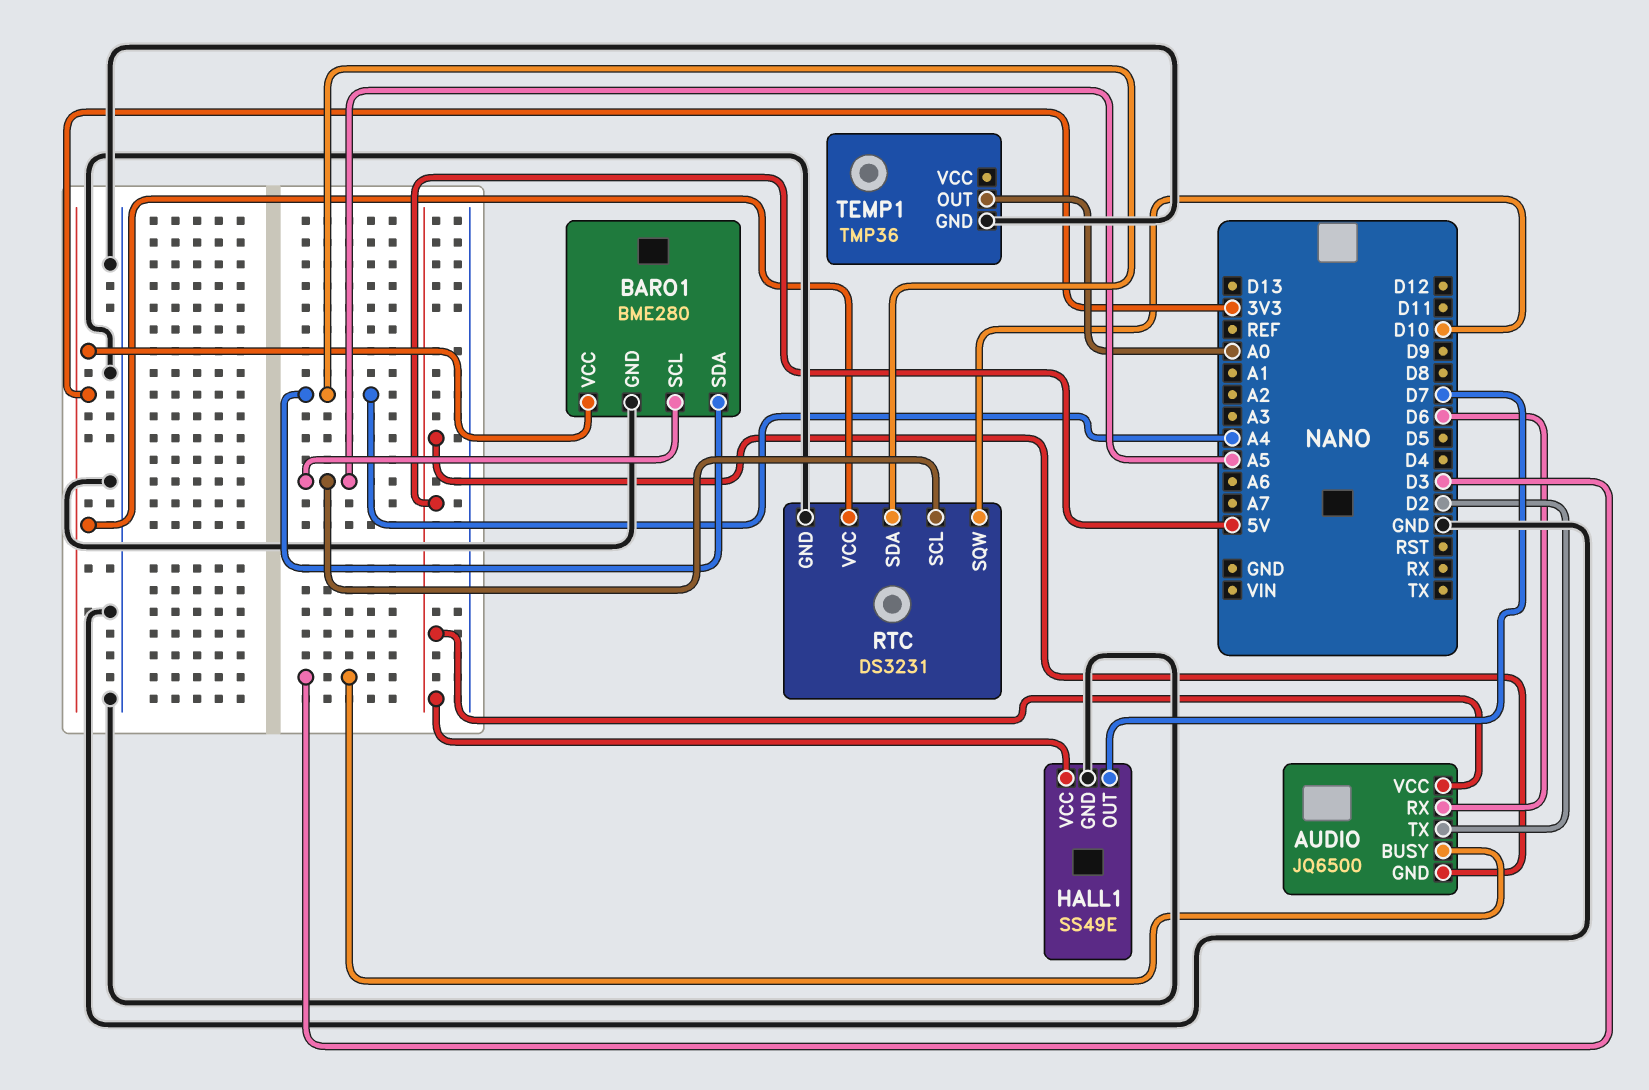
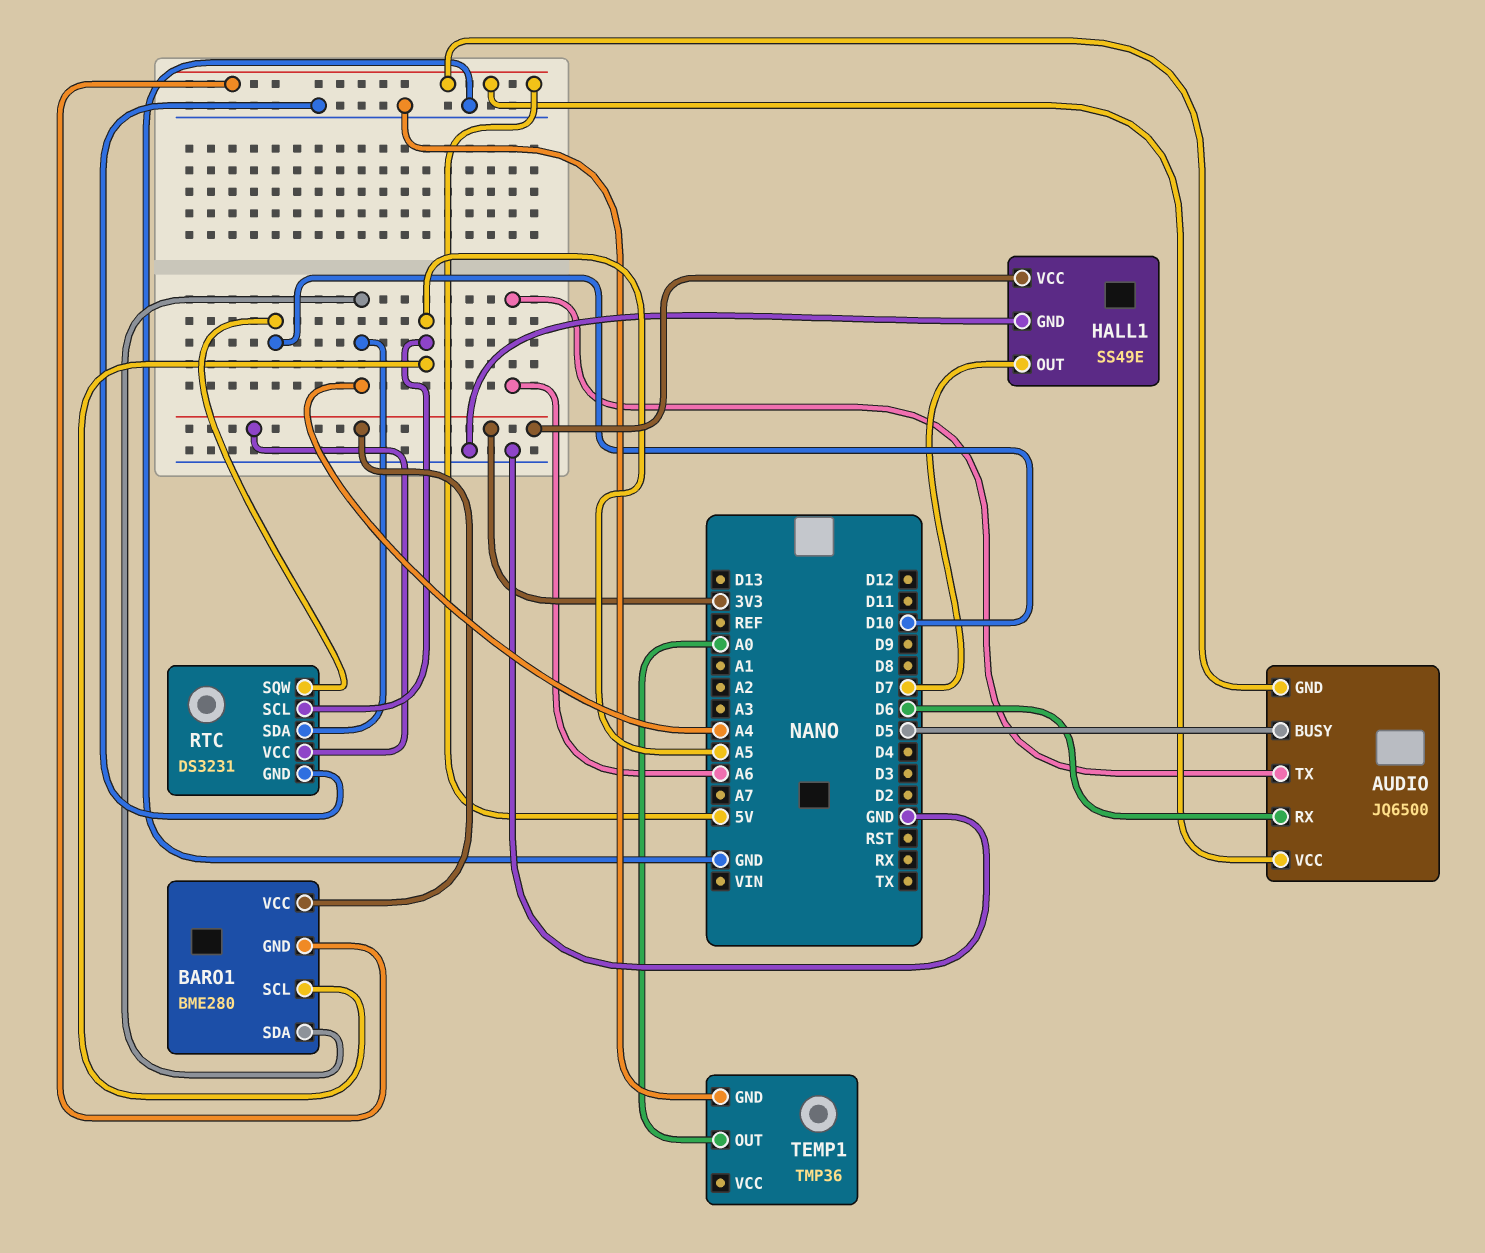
AUDIO pin BUSY: D3 -> D5
AUDIO pin TX: D2 -> A6
BARO1 pin GND: GND -> 5V
HALL1 pin VCC: 5V -> 3V3

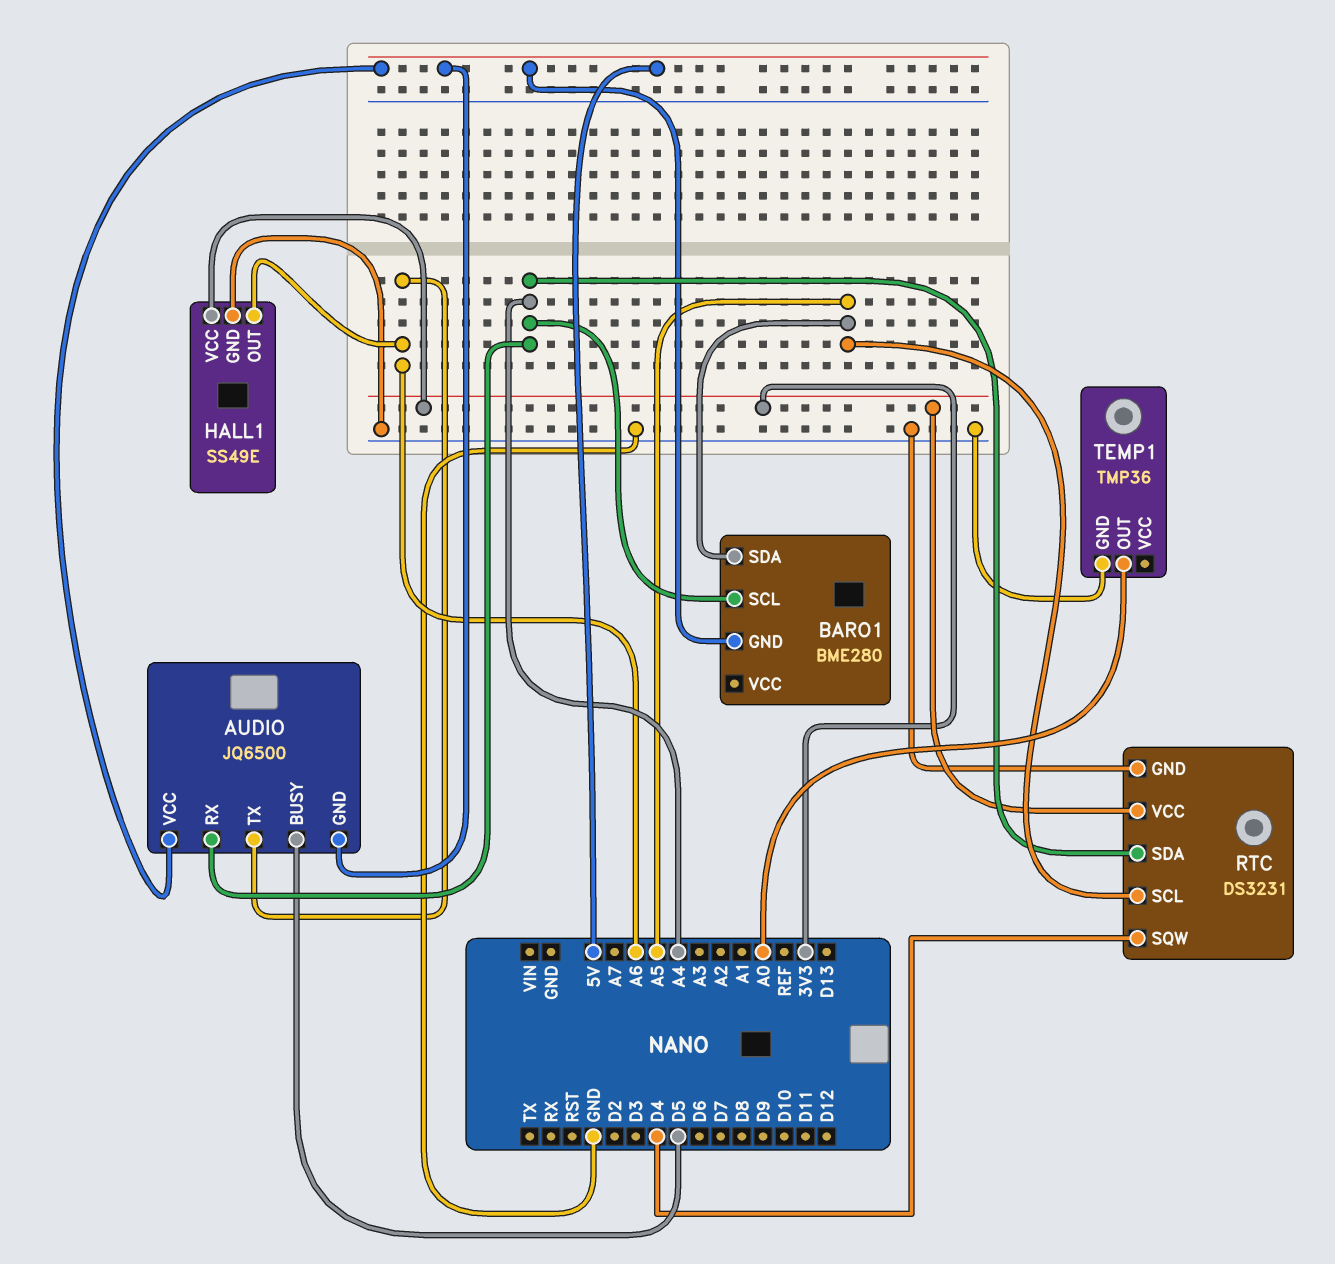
AUDIO pin RX: D6 -> A4
BARO1 pin SCL: A5 -> A4
BARO1 pin SDA: A4 -> A5
BARO1 pin VCC: 3V3 -> none
HALL1 pin OUT: D7 -> A6
RTC pin SQW: D10 -> D4

